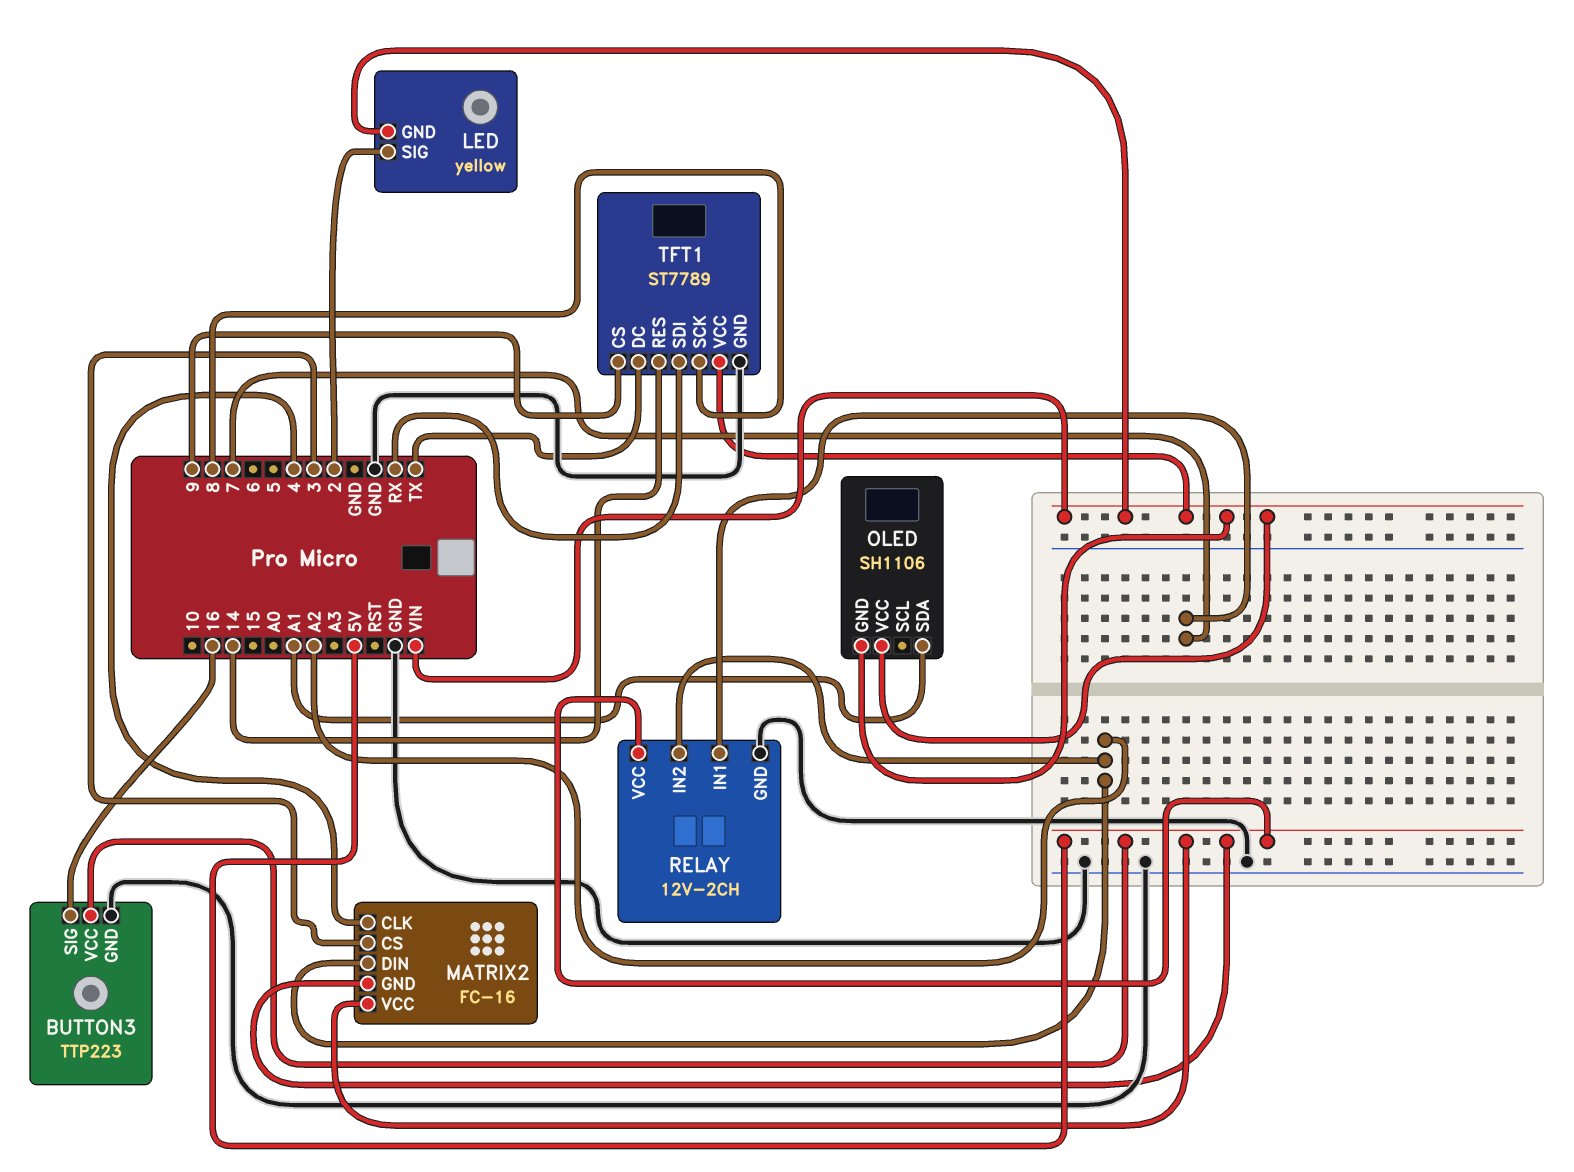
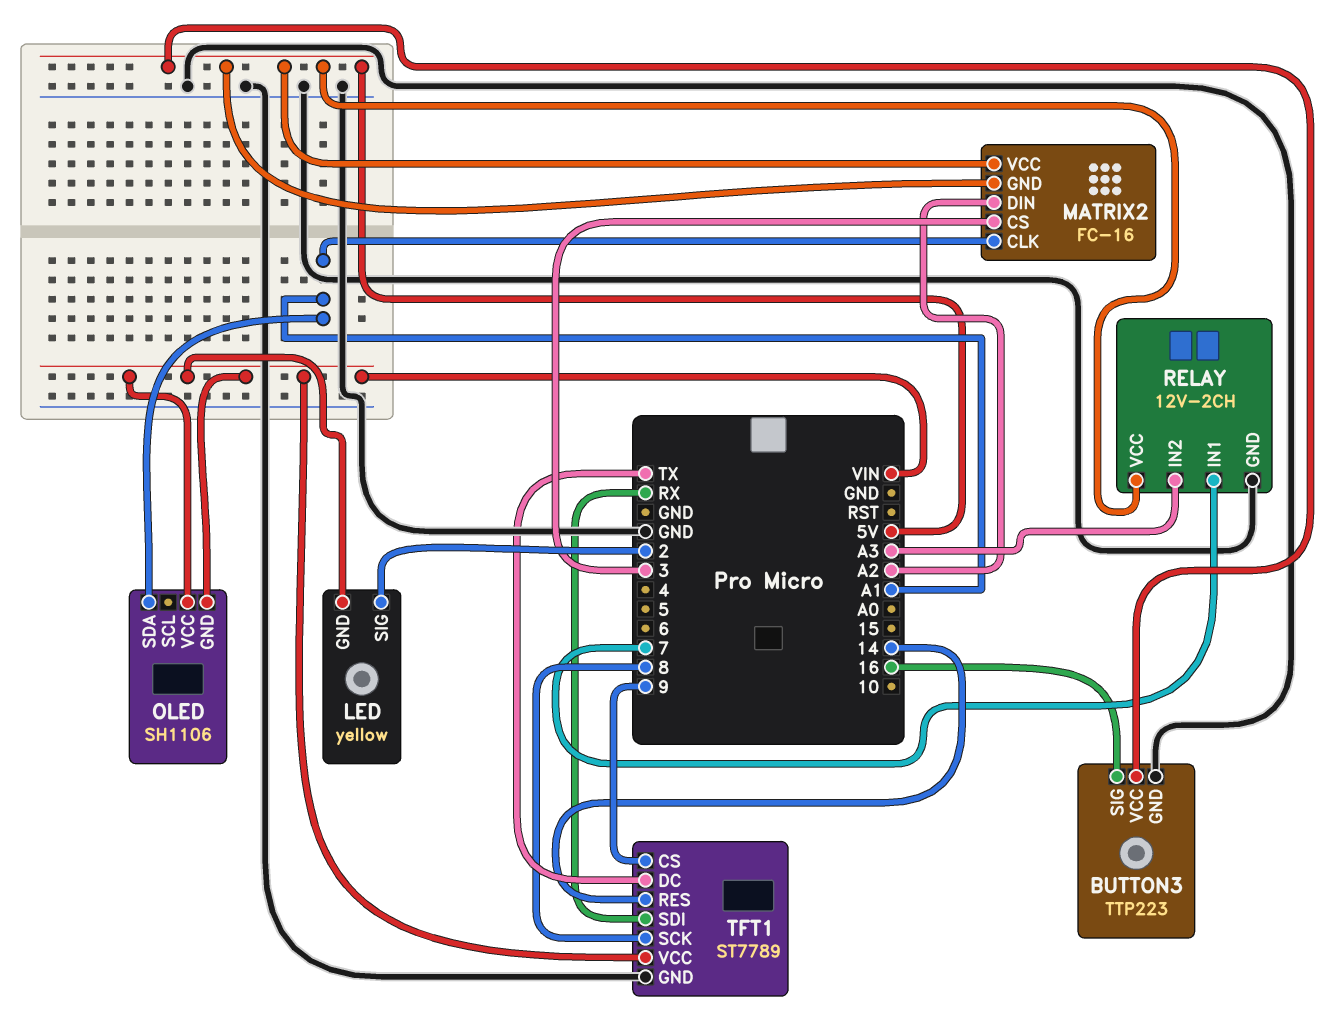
MATRIX2 pin CLK: 4 -> A1
RELAY pin IN2: A2 -> A3

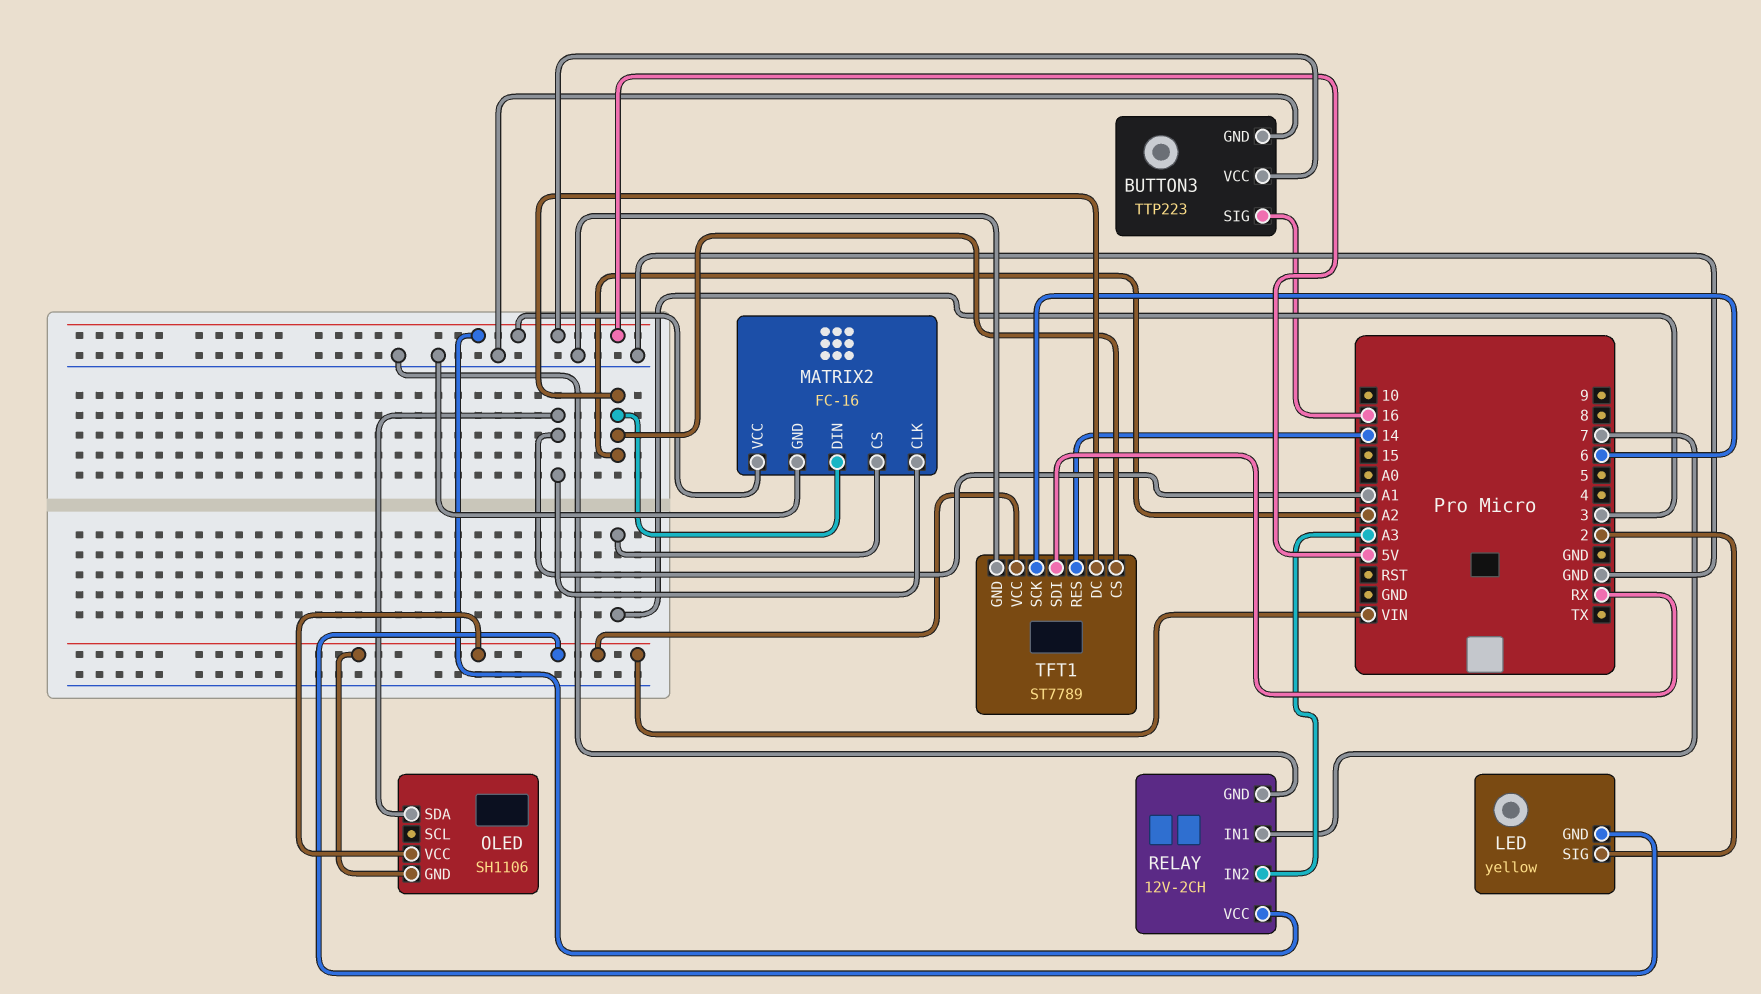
MATRIX2 pin GND: 5V -> GND
TFT1 pin CS: 9 -> A2
TFT1 pin DC: TX -> A2
TFT1 pin SCK: 8 -> 6

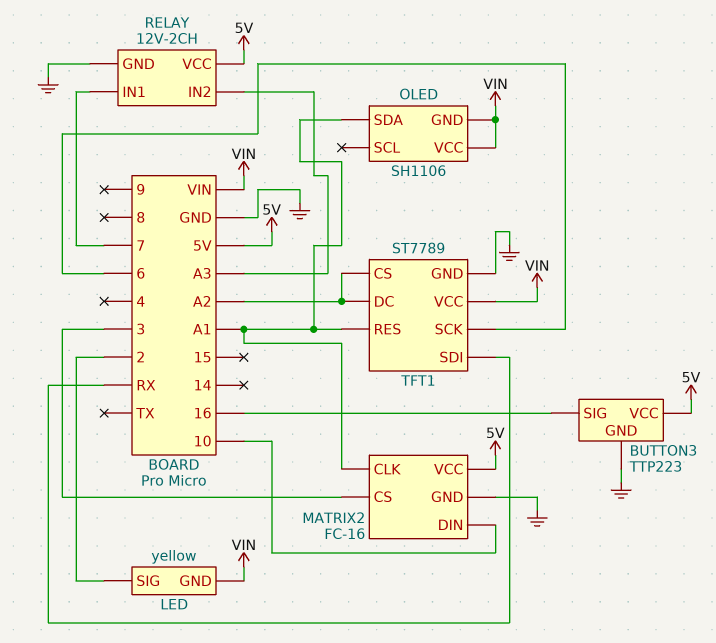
MATRIX2 pin DIN: A2 -> 10
TFT1 pin RES: 14 -> A1

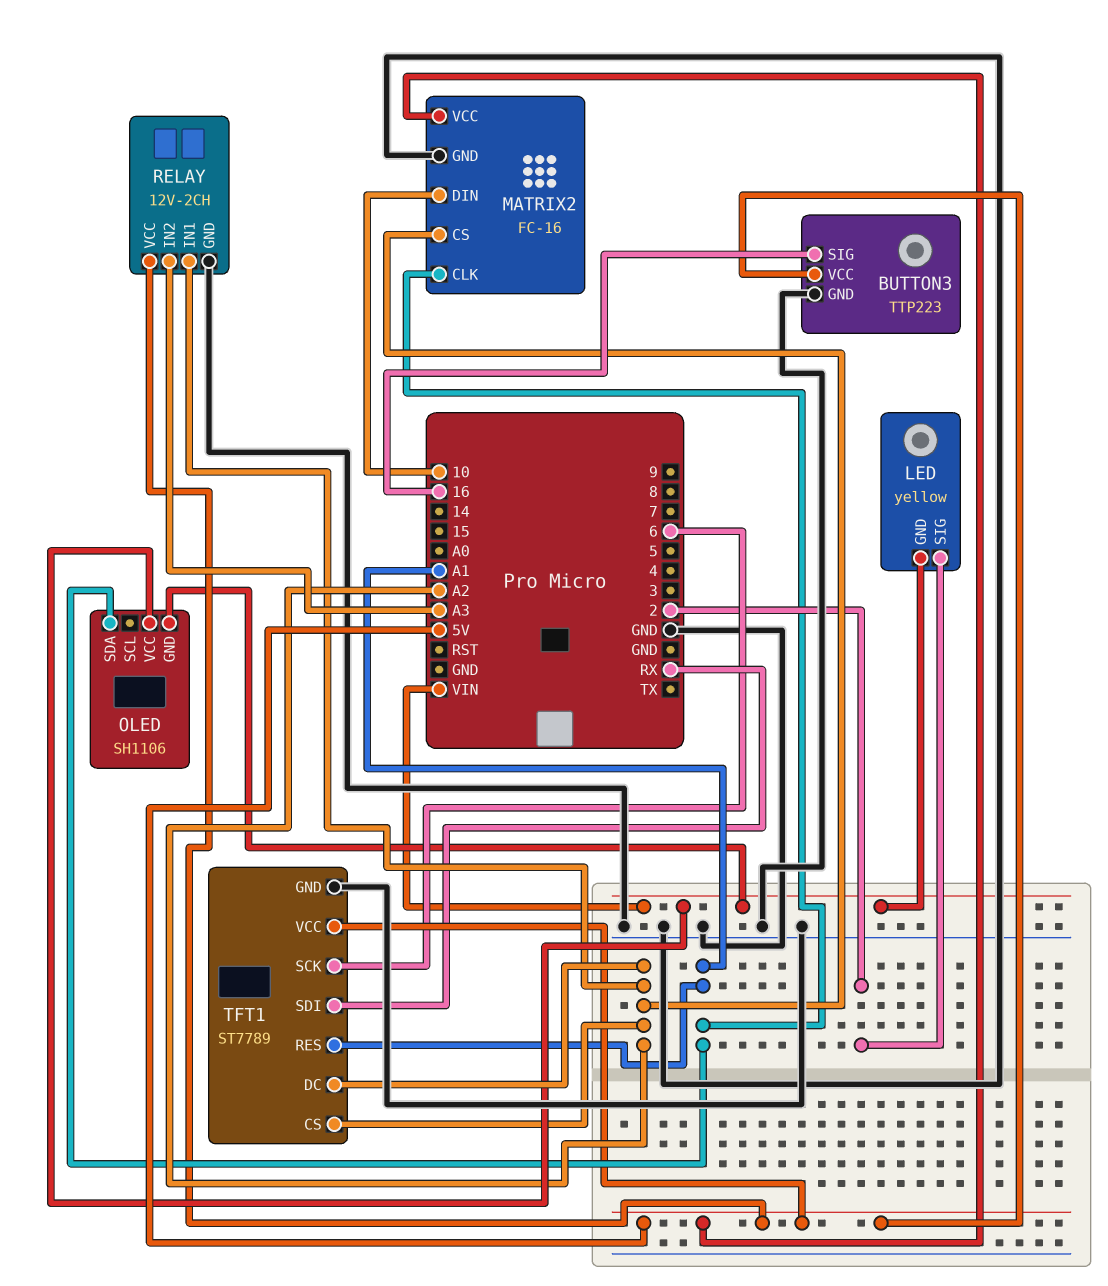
MATRIX2 pin CS: 3 -> A2
RELAY pin IN1: 7 -> A2
TFT1 pin VCC: VIN -> 5V

